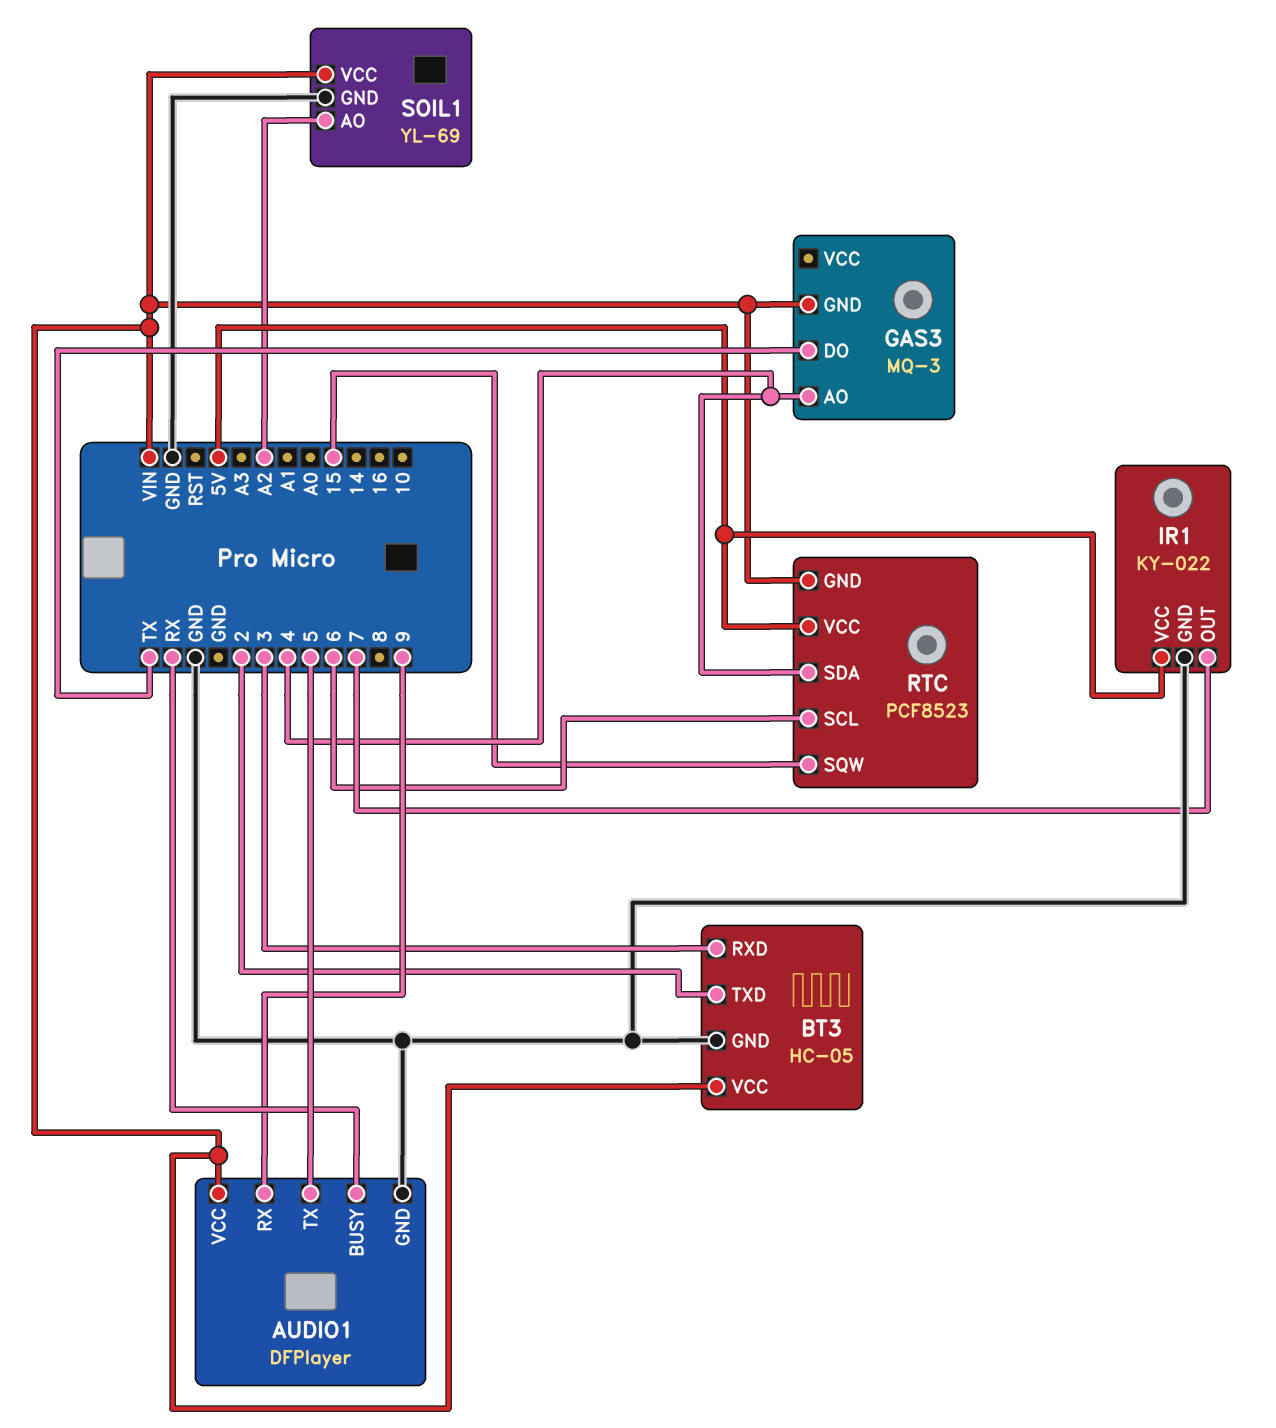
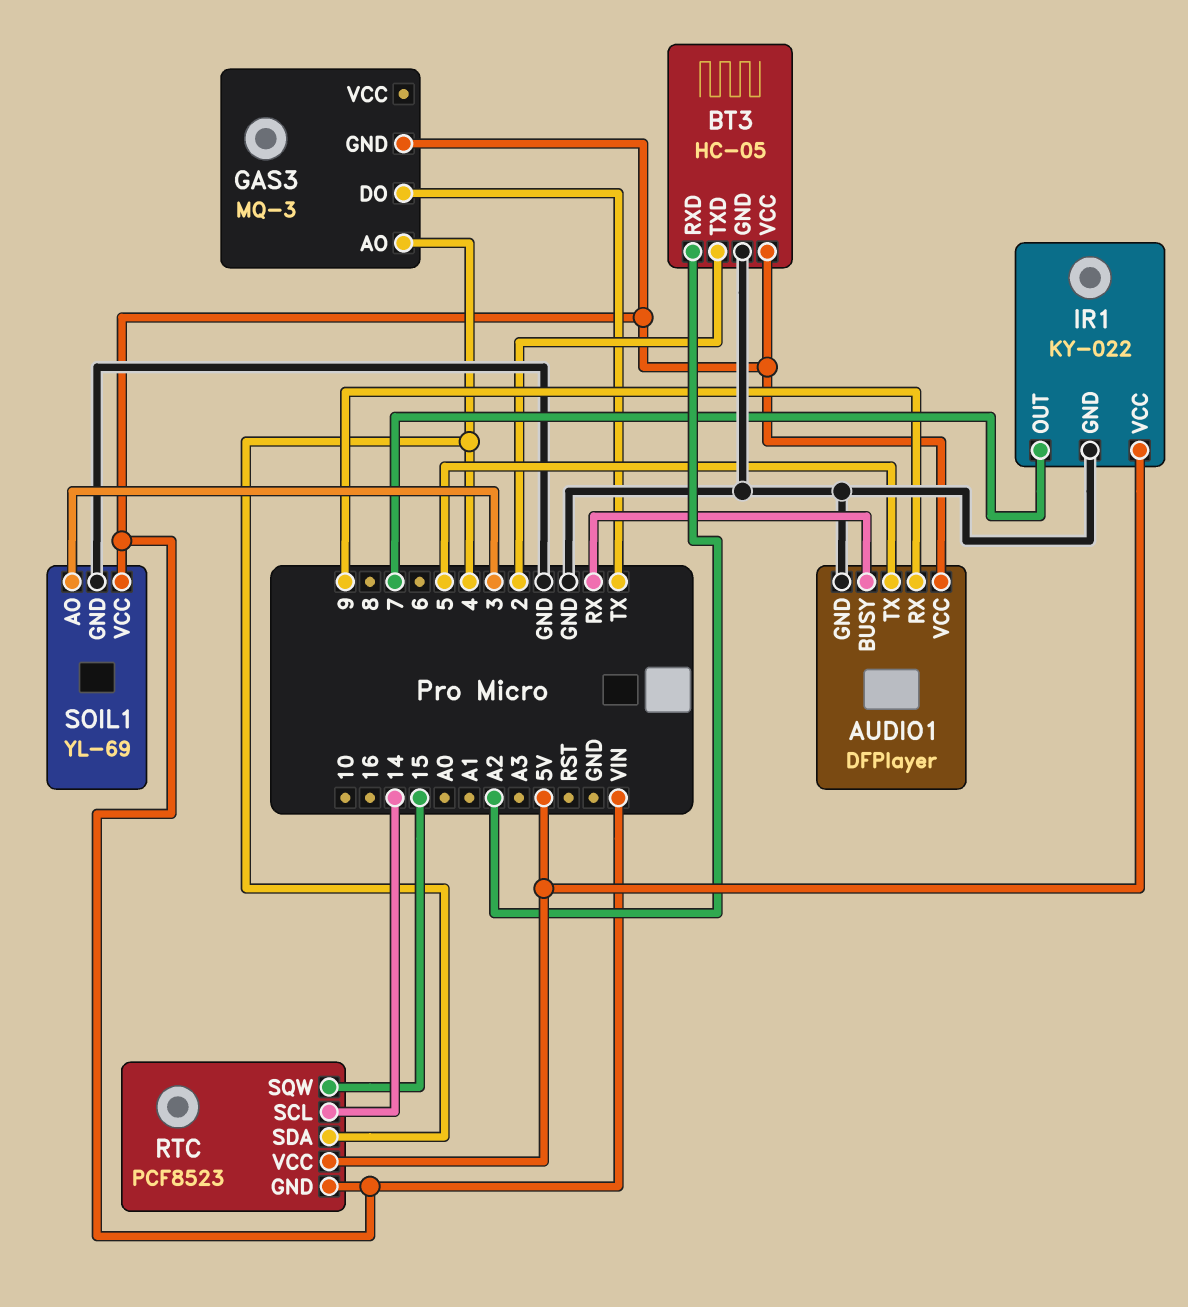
BT3 pin RXD: 3 -> A2
RTC pin SCL: 6 -> 14
SOIL1 pin AO: A2 -> 3

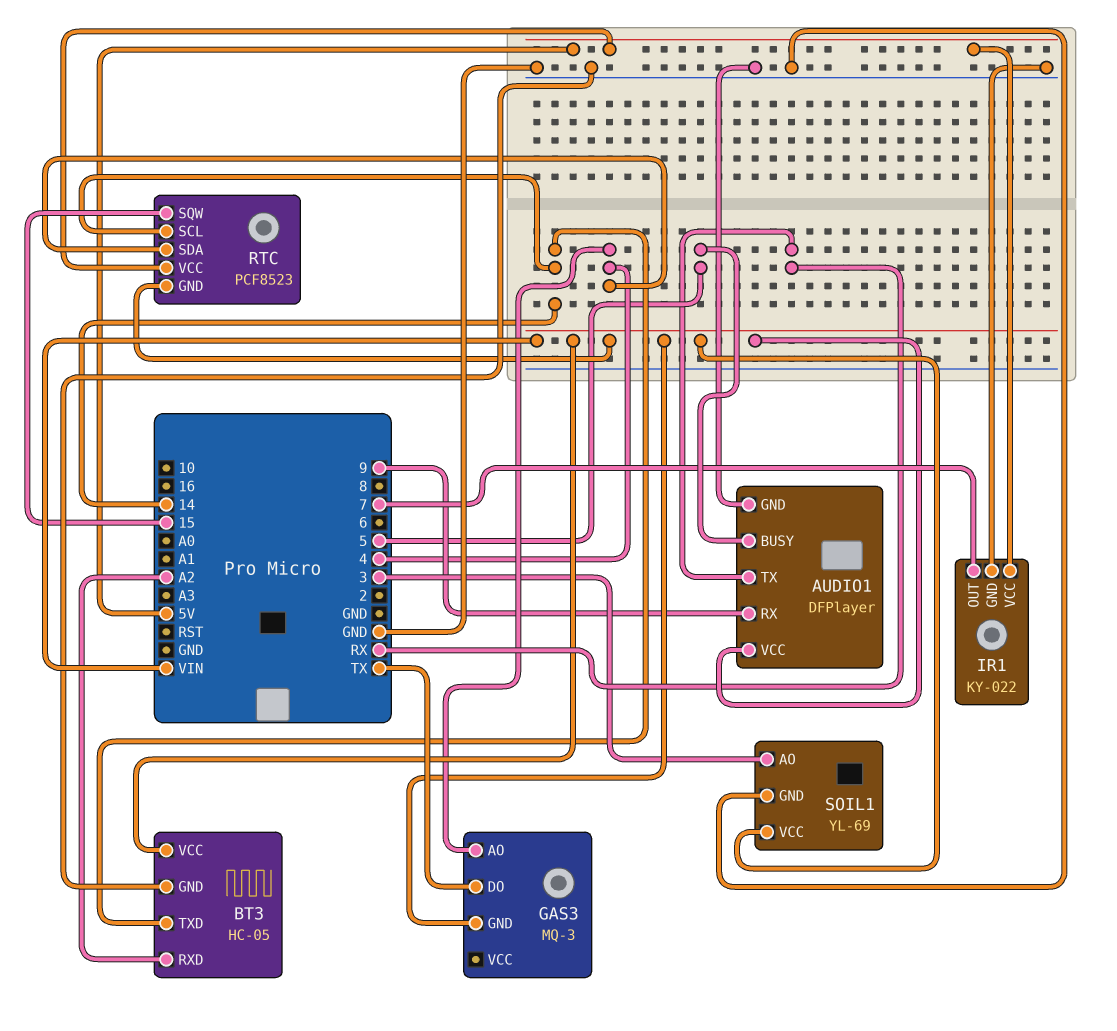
AUDIO1 pin BUSY: RX -> 5
AUDIO1 pin TX: 5 -> RX
BT3 pin TXD: 2 -> 14

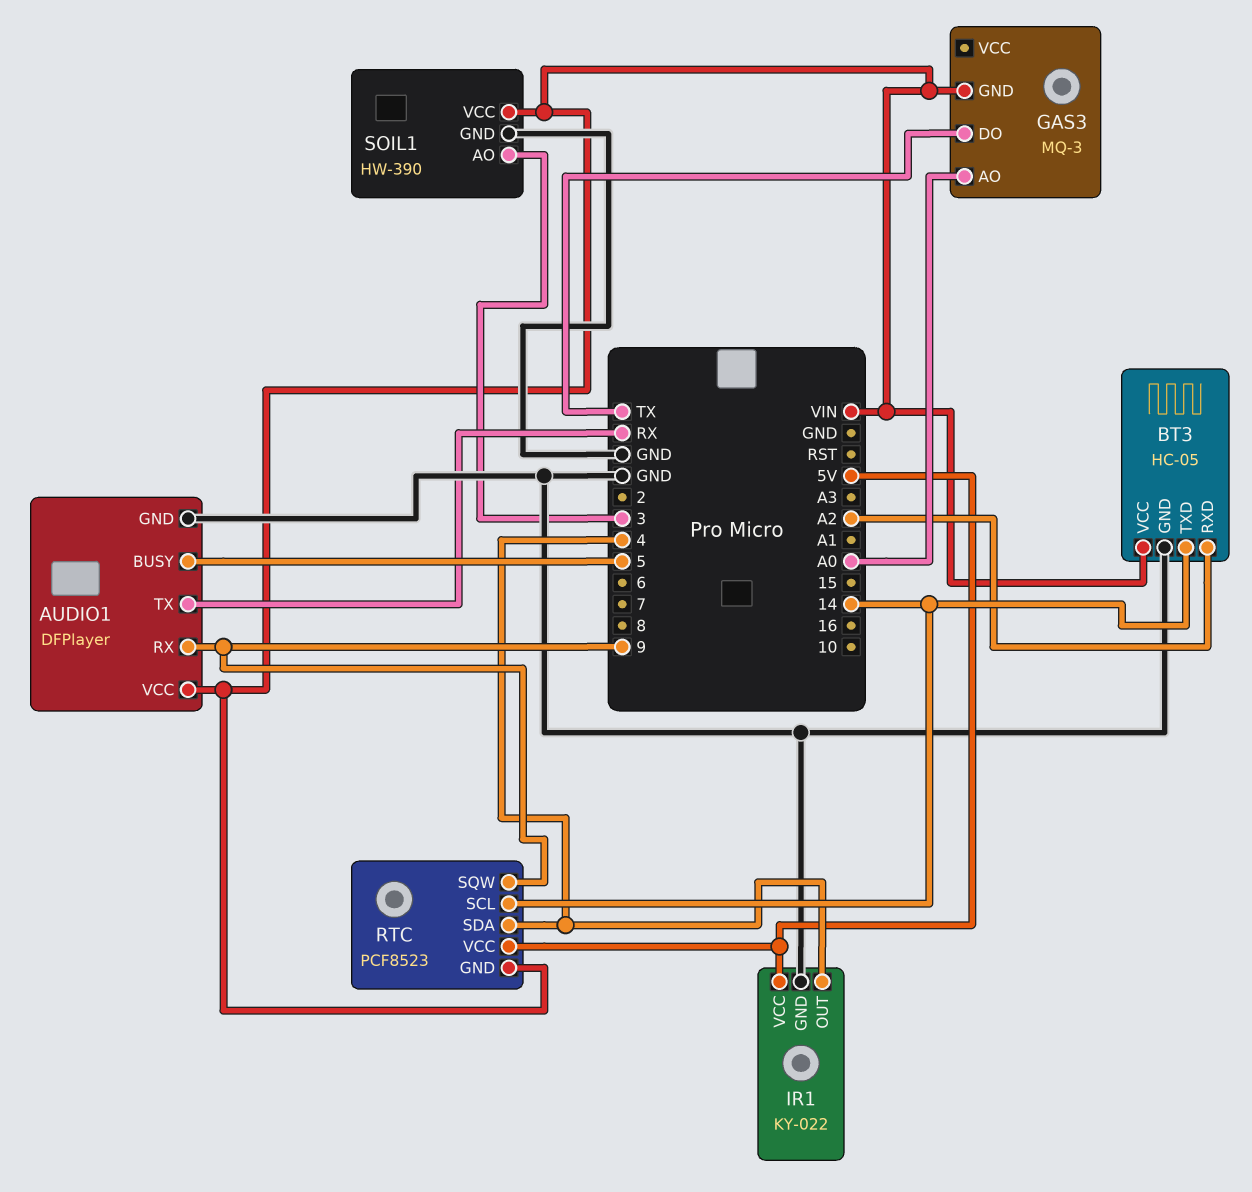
GAS3 pin AO: 4 -> A0
IR1 pin OUT: 7 -> 4
RTC pin SQW: 15 -> 9
SOIL1: YL-69 -> HW-390

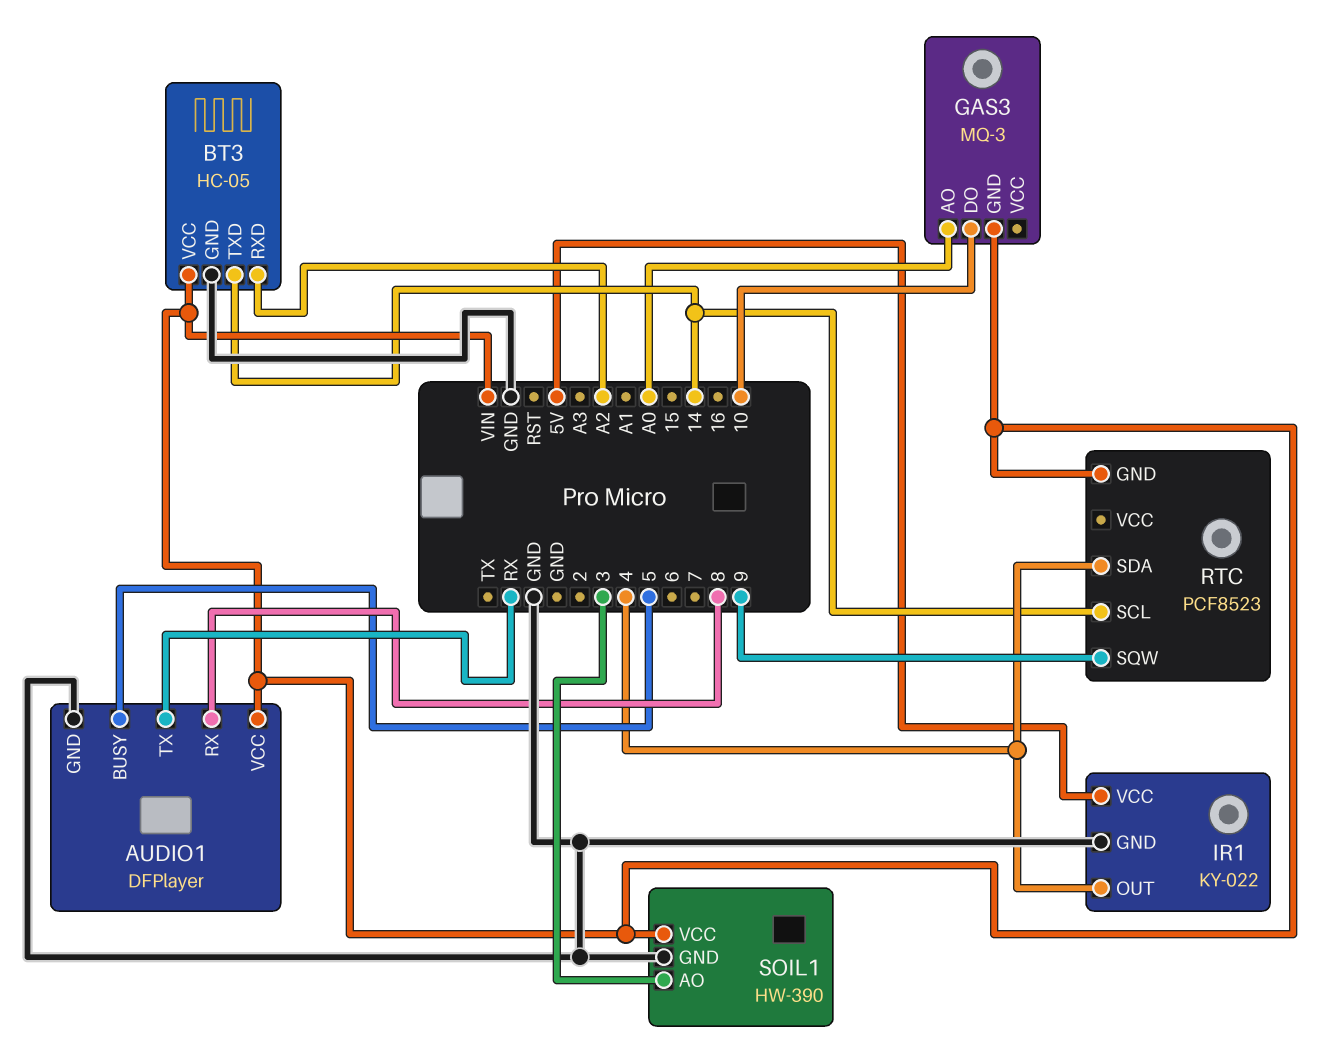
AUDIO1 pin RX: 9 -> 8
GAS3 pin DO: TX -> 10
RTC pin VCC: 5V -> none

